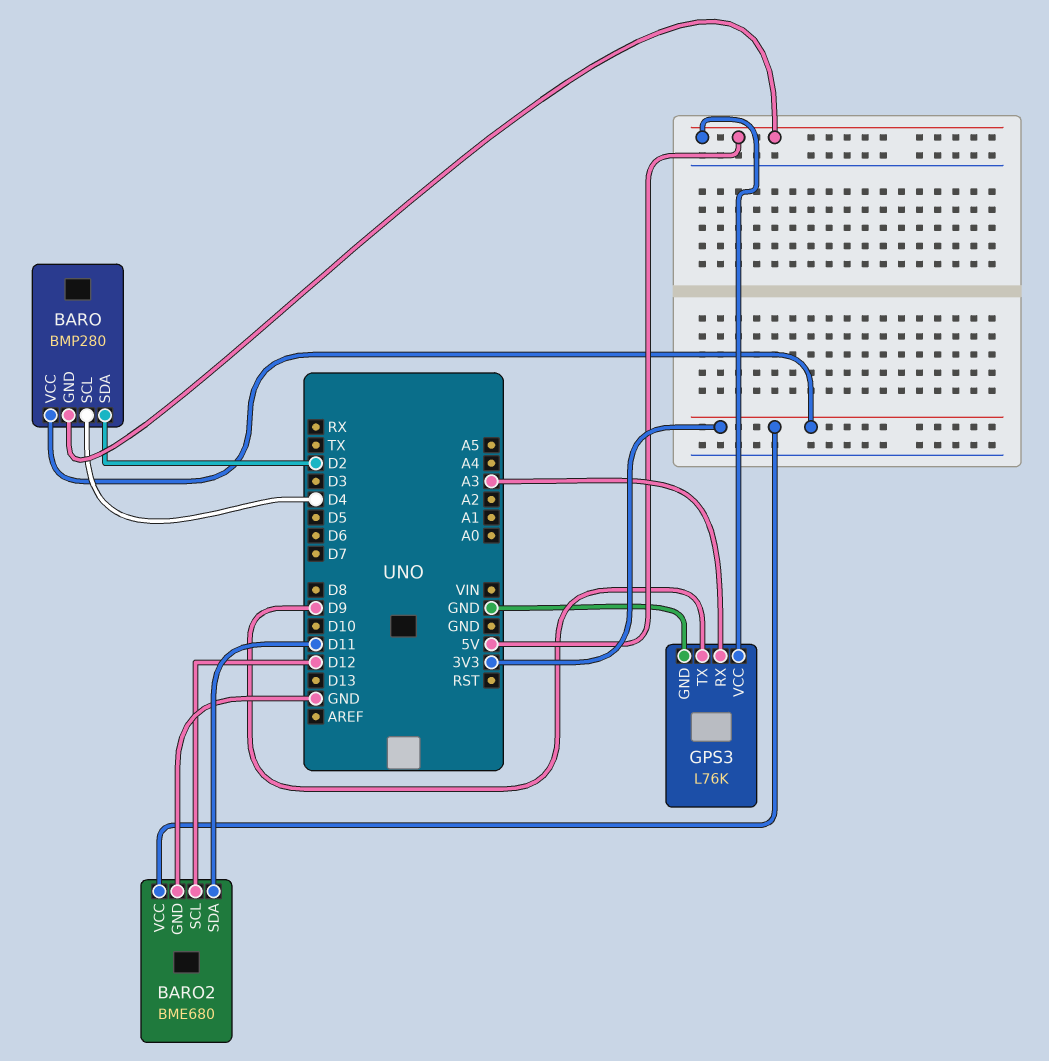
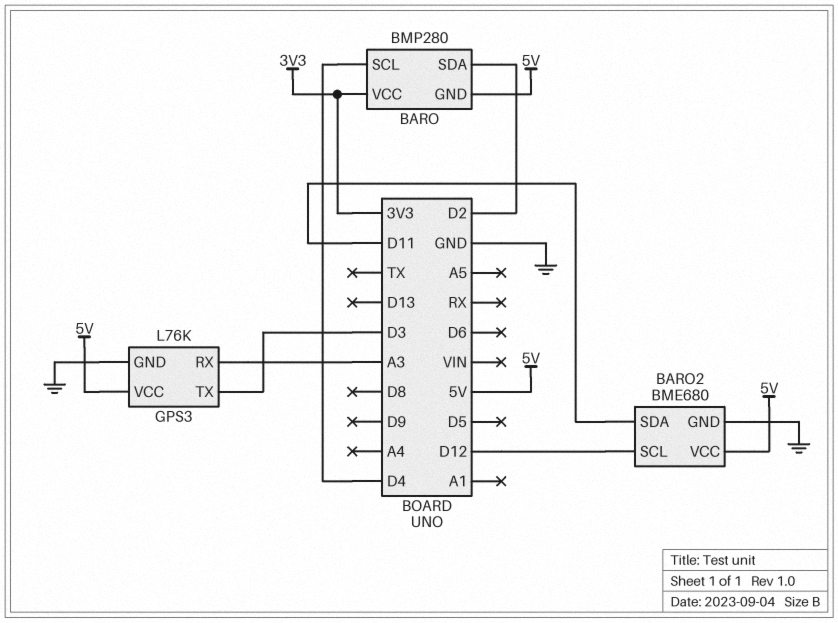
BARO2 pin VCC: 3V3 -> 5V
GPS3 pin TX: D9 -> D3

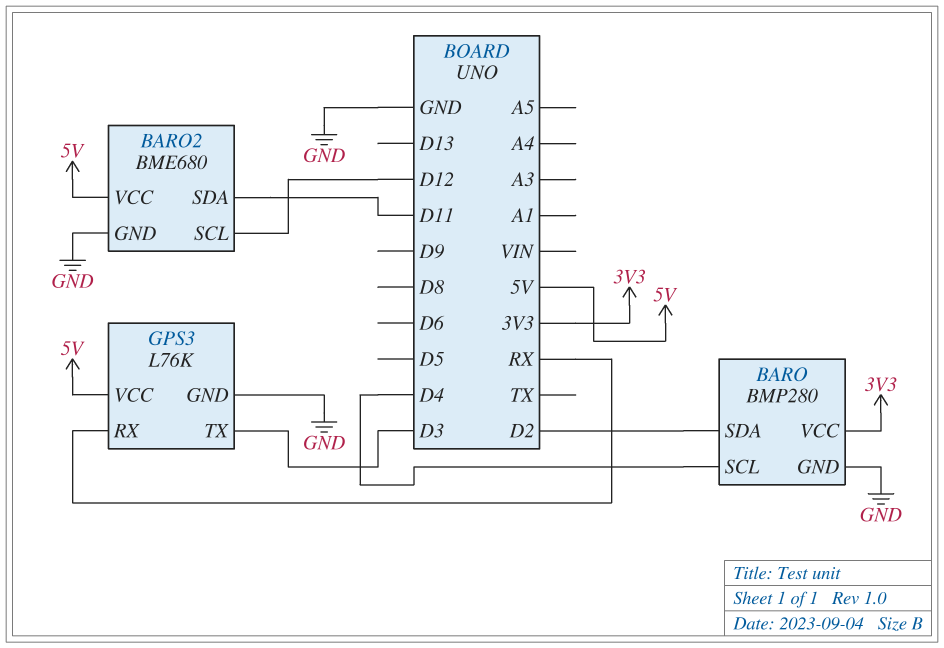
BARO pin GND: 5V -> GND
GPS3 pin RX: A3 -> RX

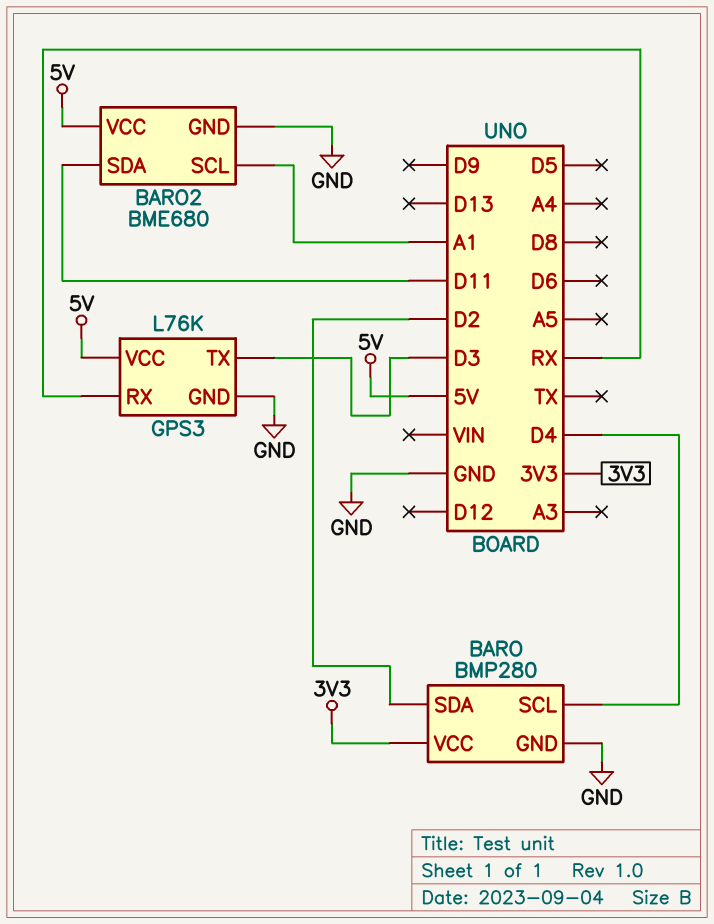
BARO2 pin SCL: D12 -> A1

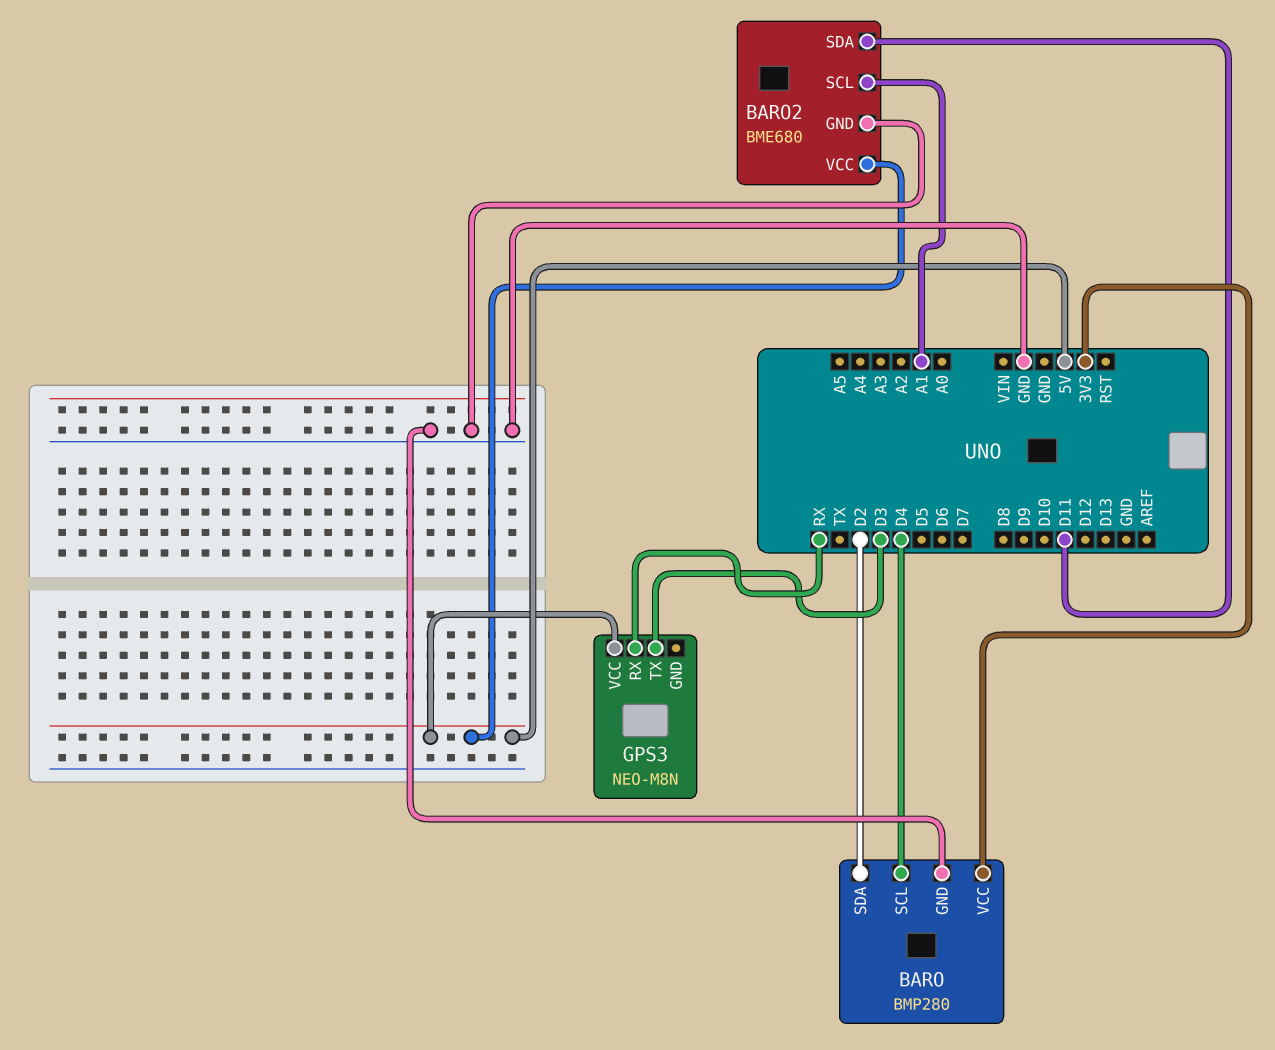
GPS3: L76K -> NEO-M8N
GPS3 pin GND: GND -> none

